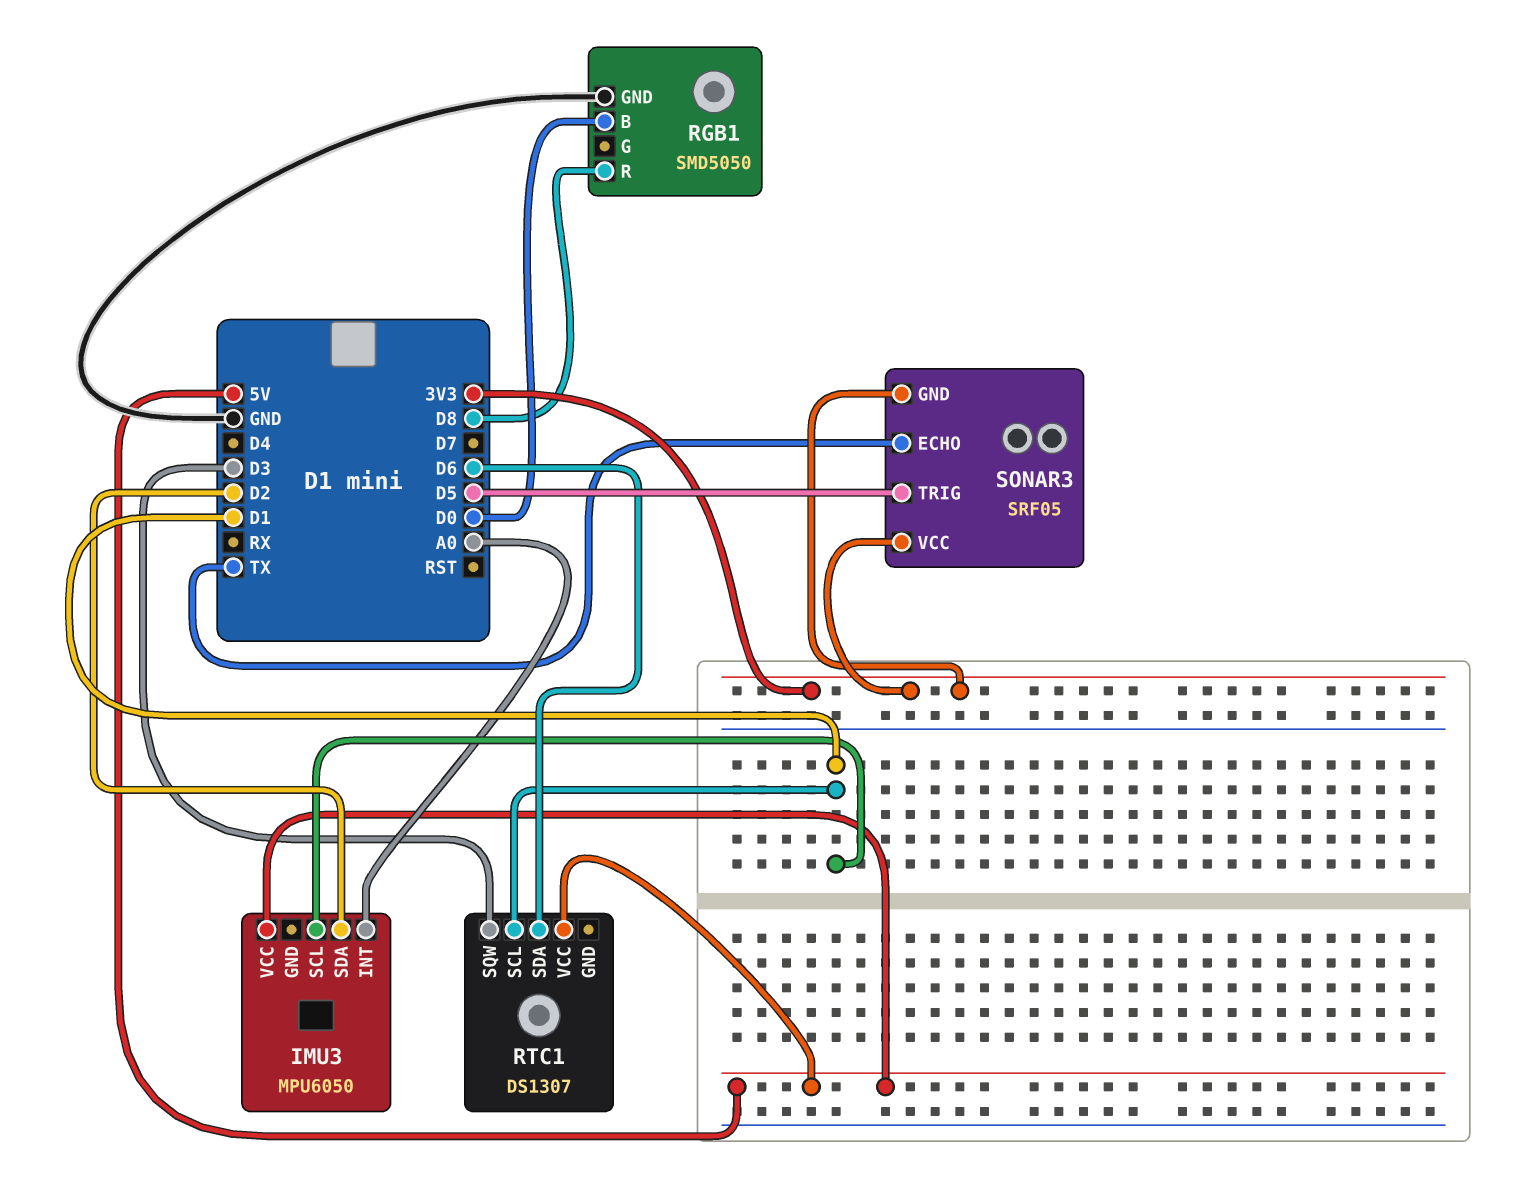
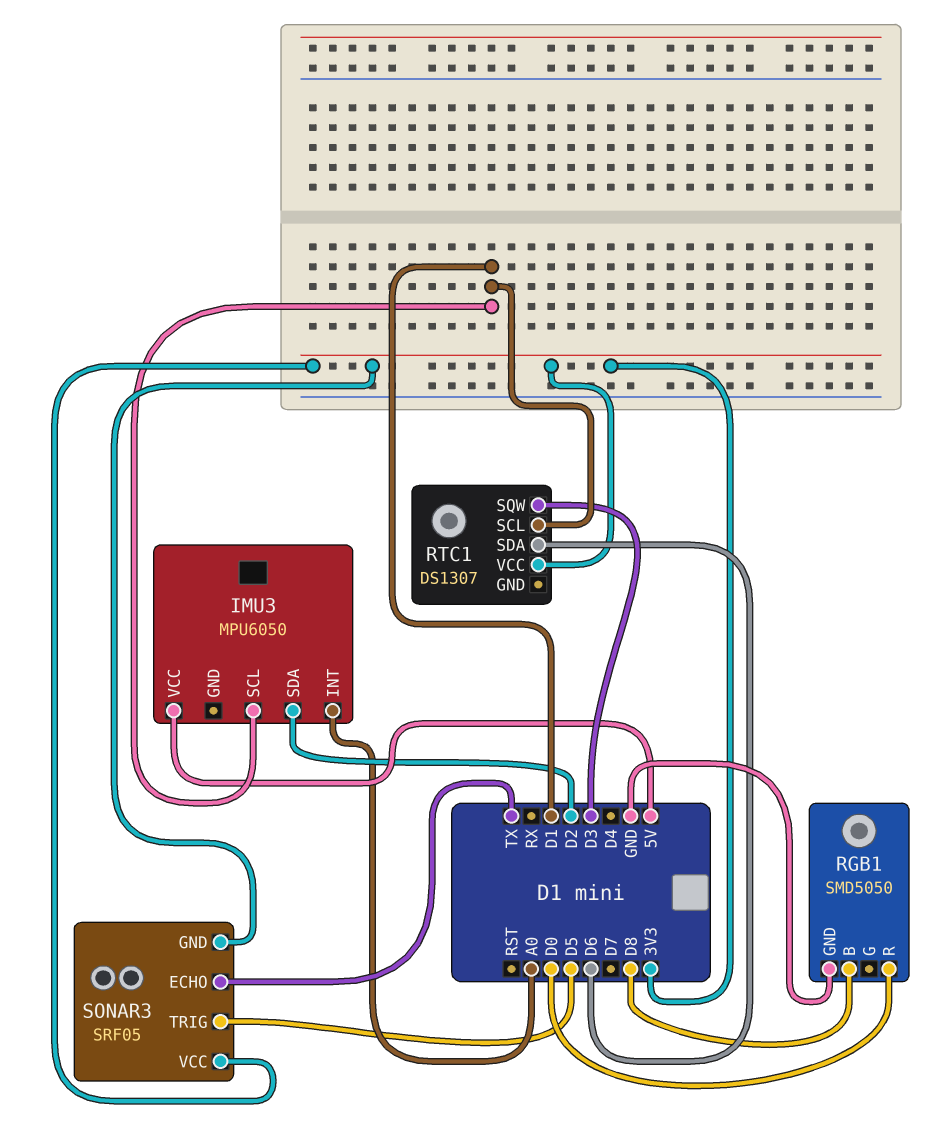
RGB1 pin B: D0 -> D8
RGB1 pin R: D8 -> D0
RTC1 pin VCC: 5V -> 3V3

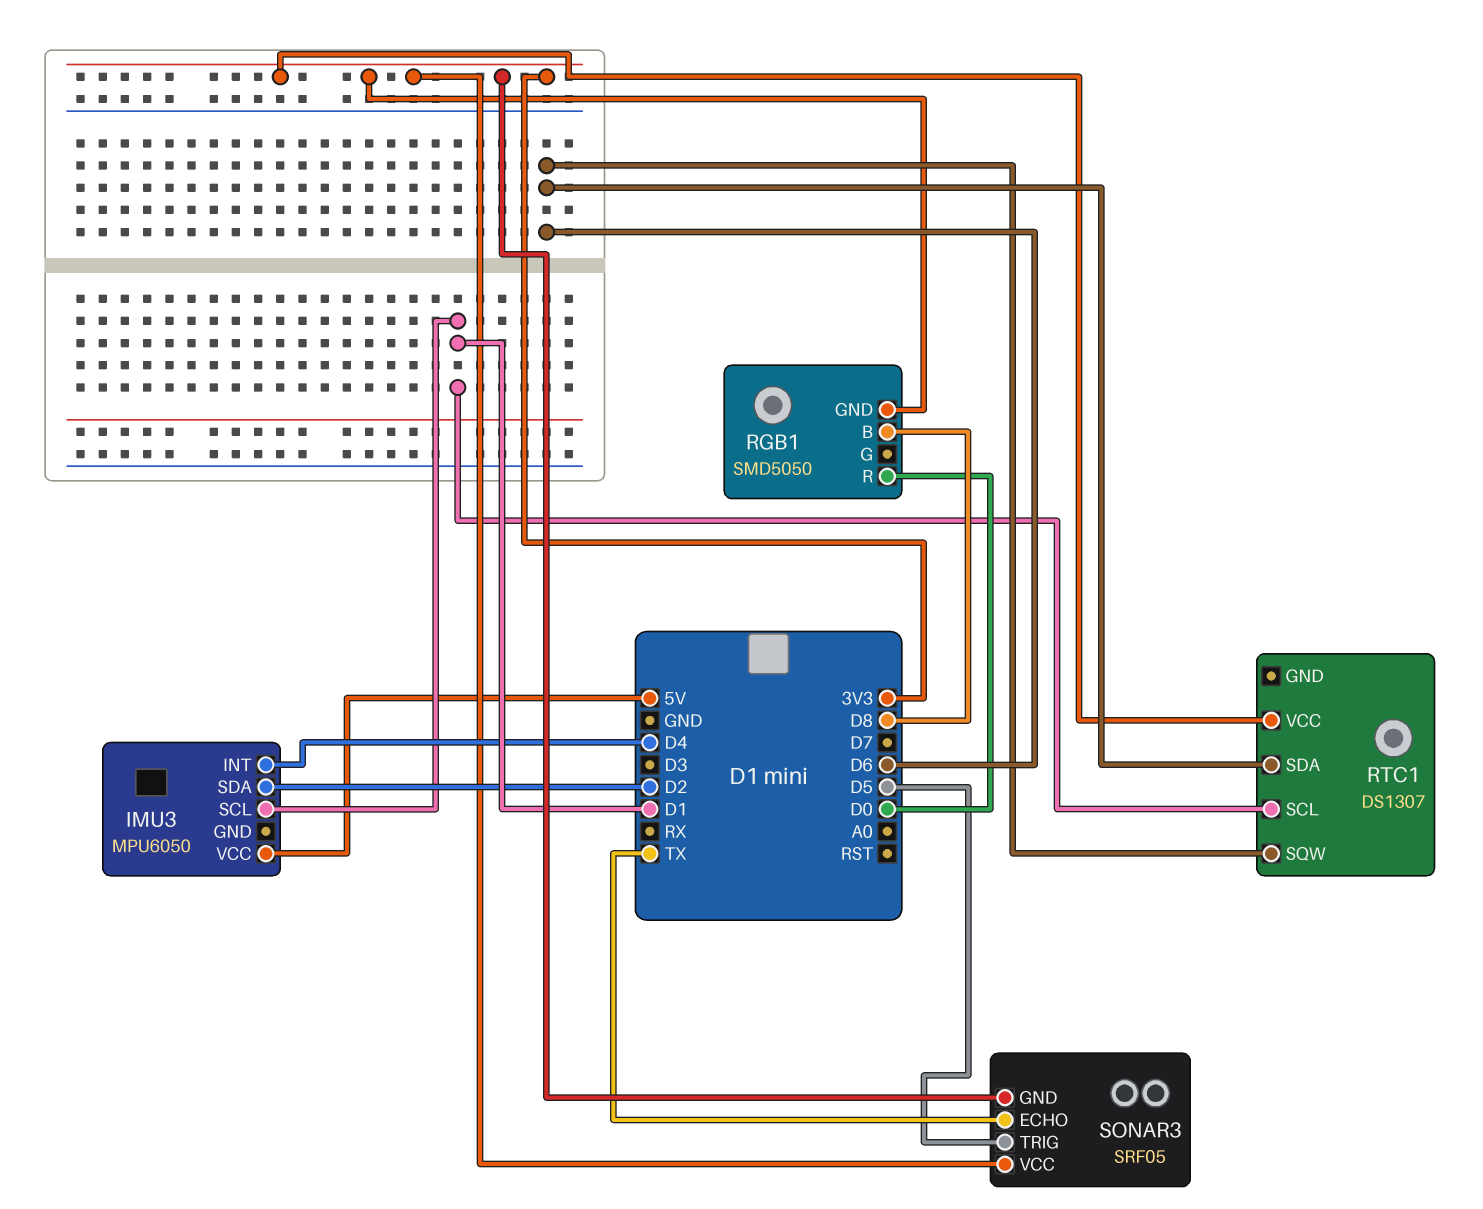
IMU3 pin INT: A0 -> D4
RGB1 pin GND: GND -> 3V3
RTC1 pin SQW: D3 -> D6

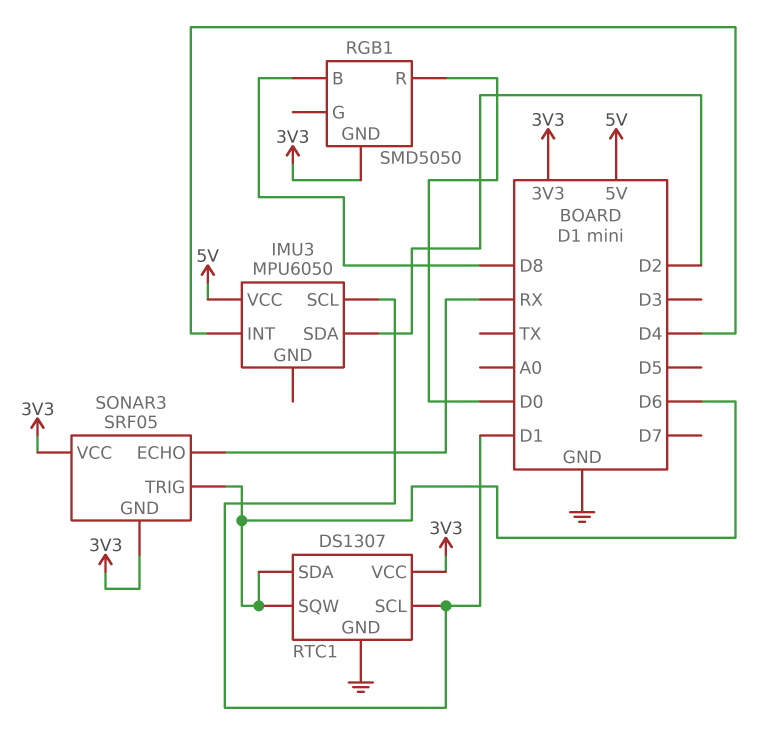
RTC1 pin GND: none -> GND
SONAR3 pin ECHO: TX -> RX
SONAR3 pin TRIG: D5 -> D6

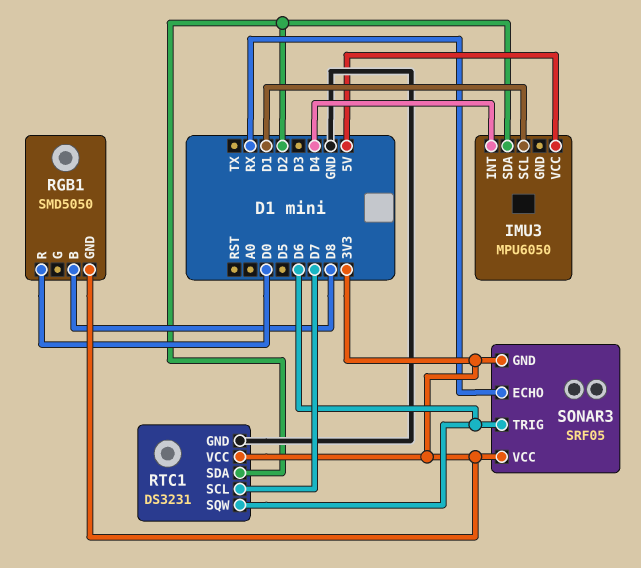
RTC1: DS1307 -> DS3231
RTC1 pin SCL: D1 -> D7
RTC1 pin SDA: D6 -> D2

